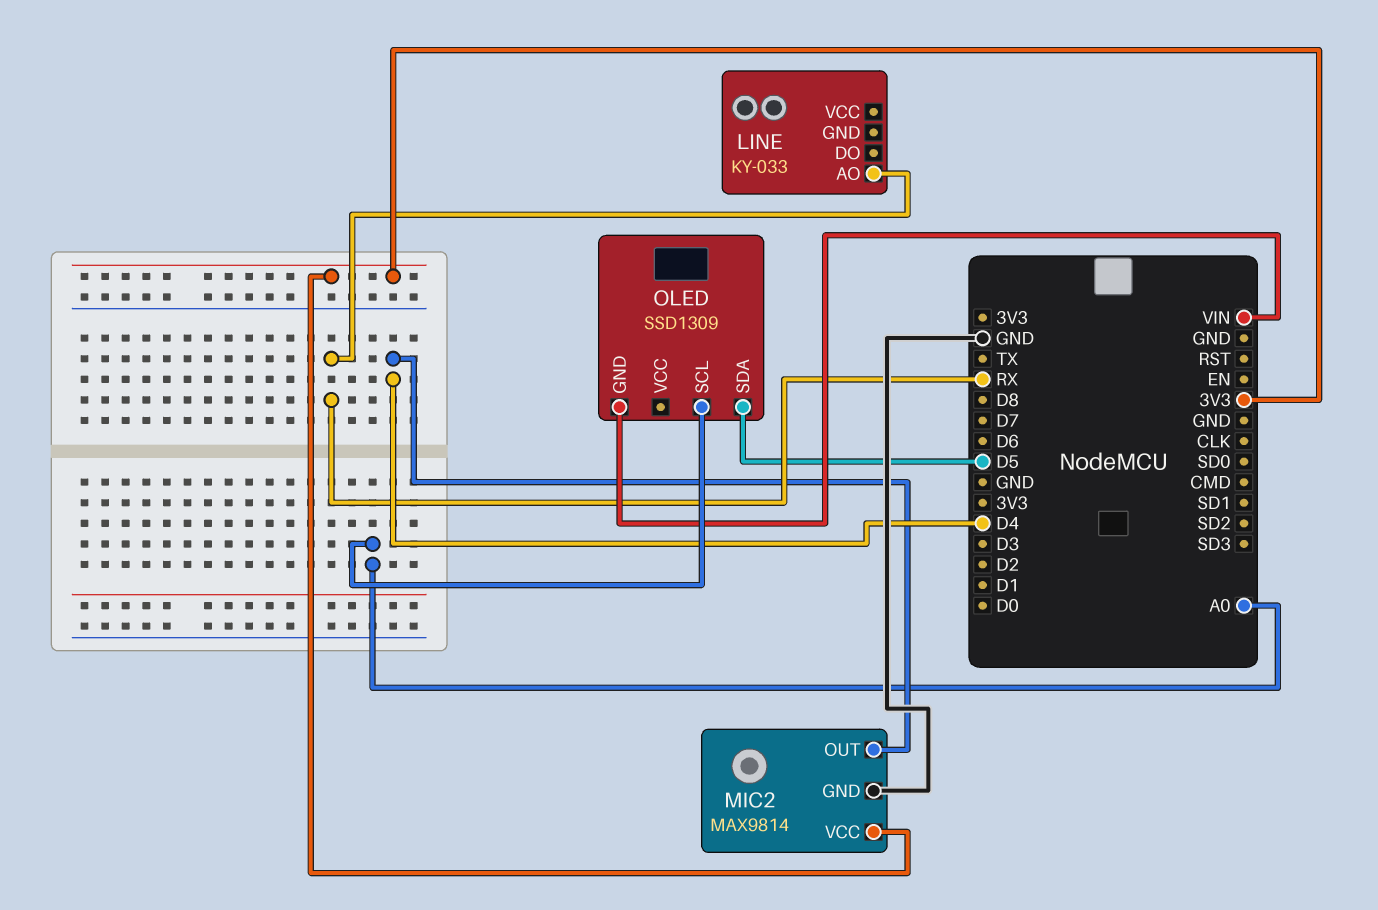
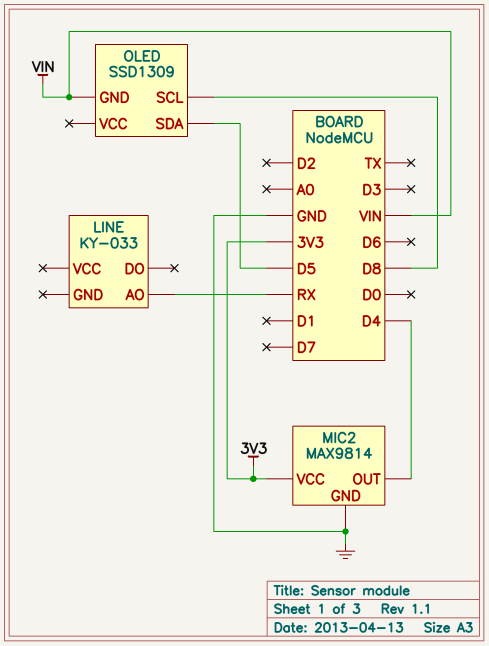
OLED pin SCL: A0 -> D8

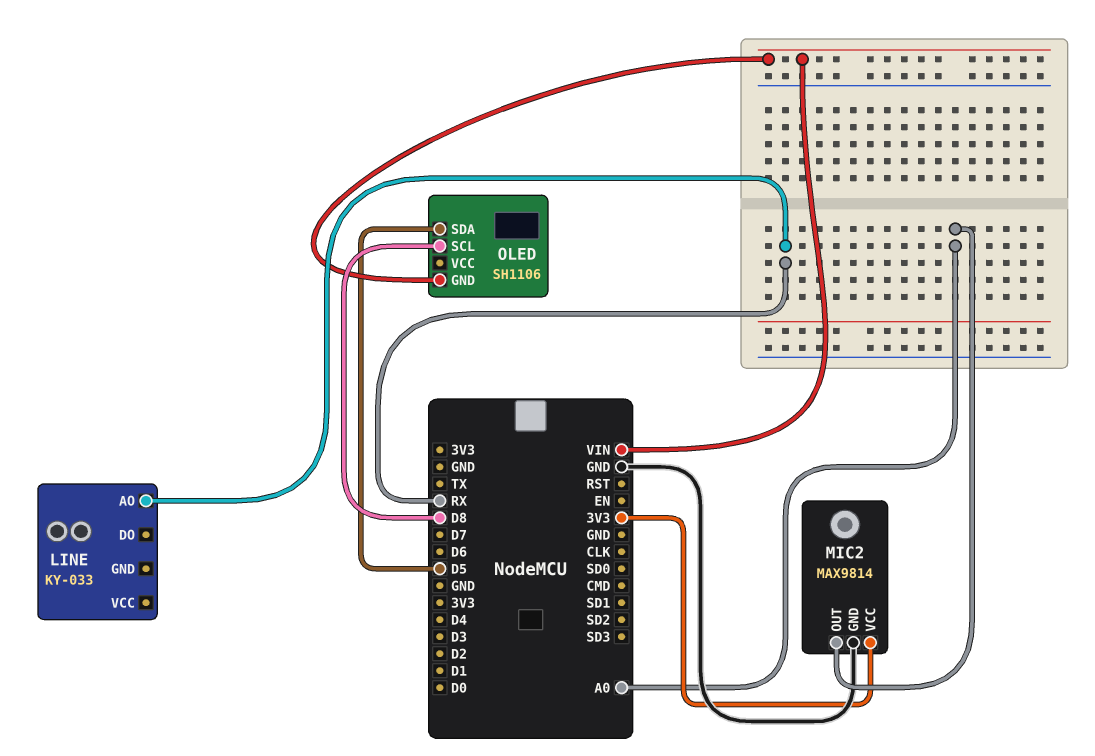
MIC2 pin OUT: D4 -> A0
OLED: SSD1309 -> SH1106

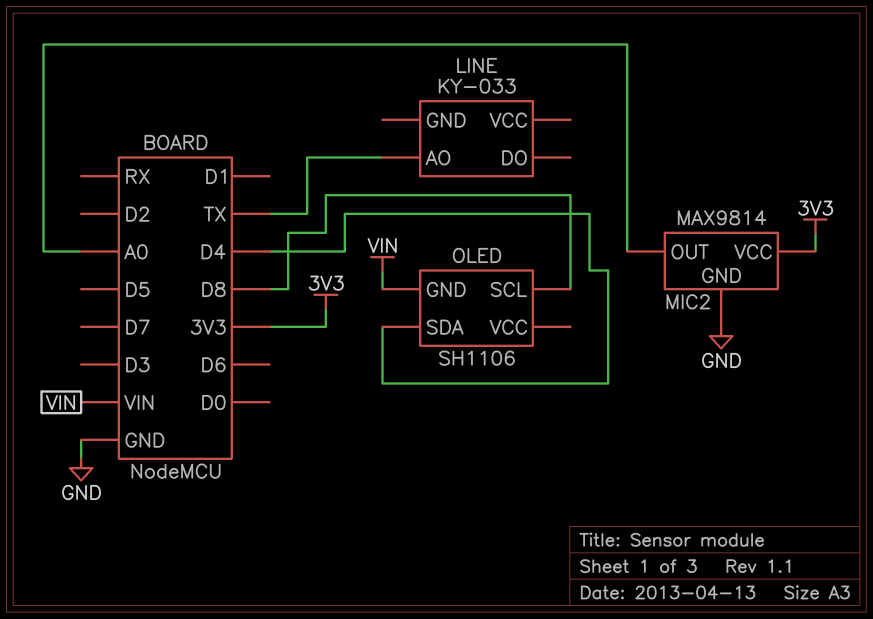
LINE pin AO: RX -> TX
OLED pin SDA: D5 -> D4

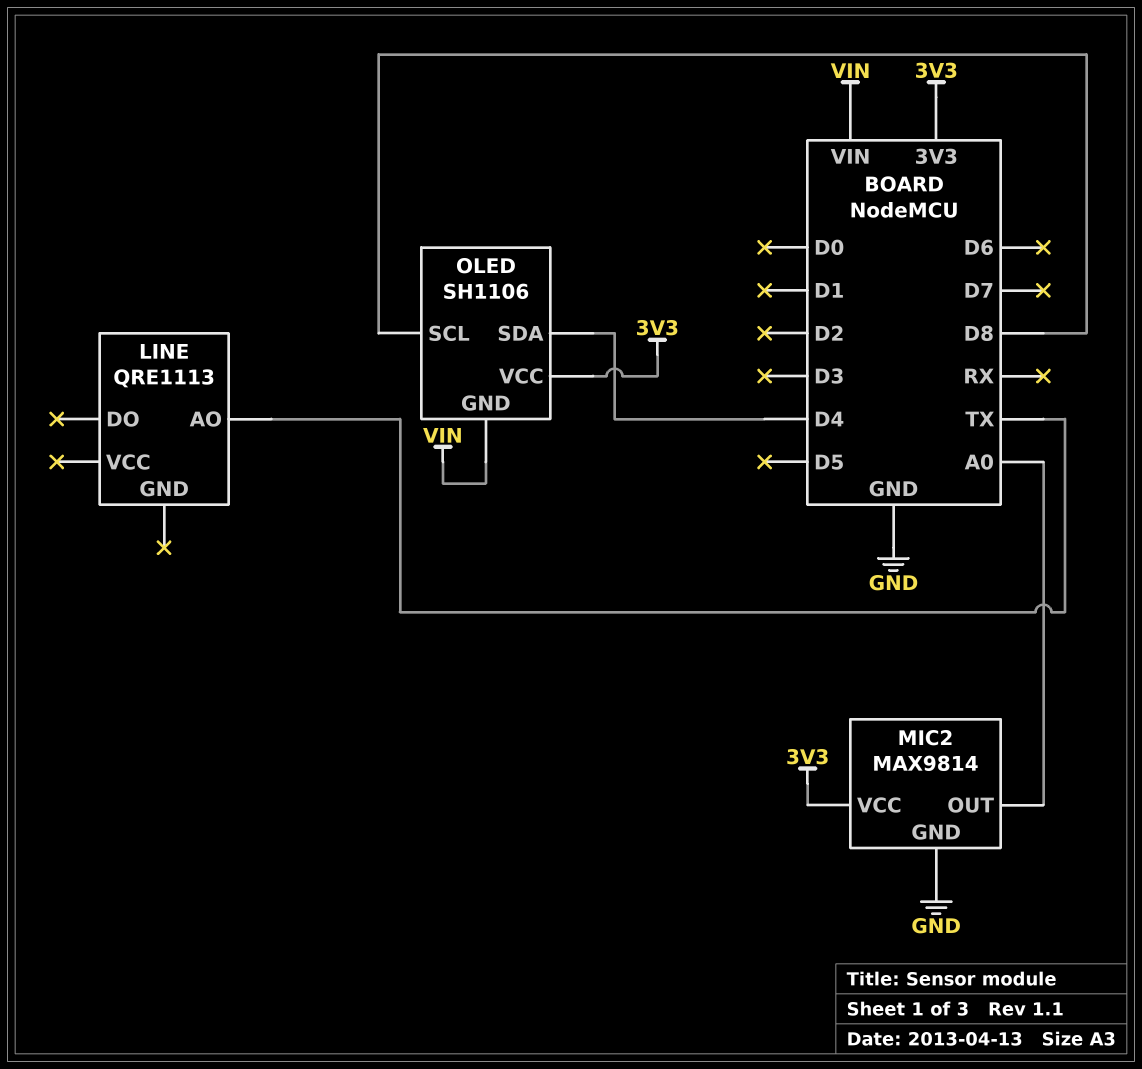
LINE: KY-033 -> QRE1113
OLED pin VCC: none -> 3V3

